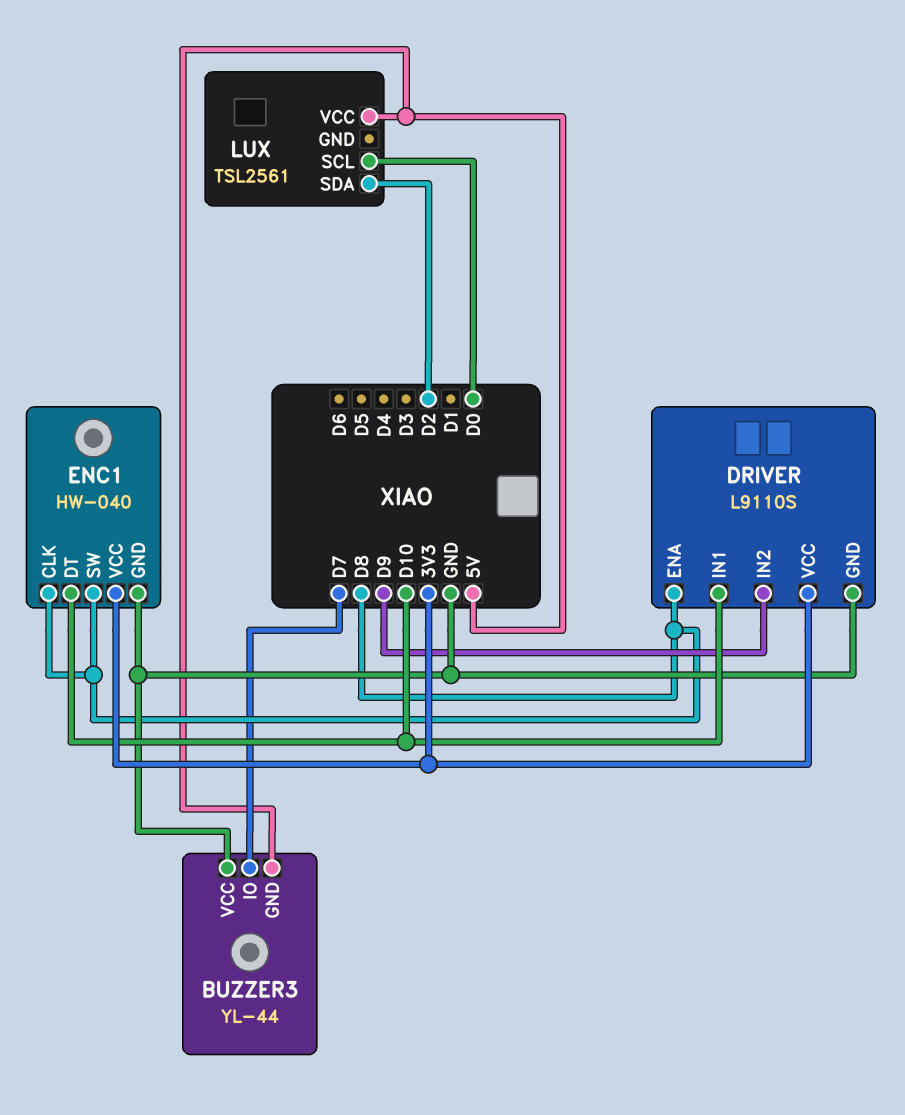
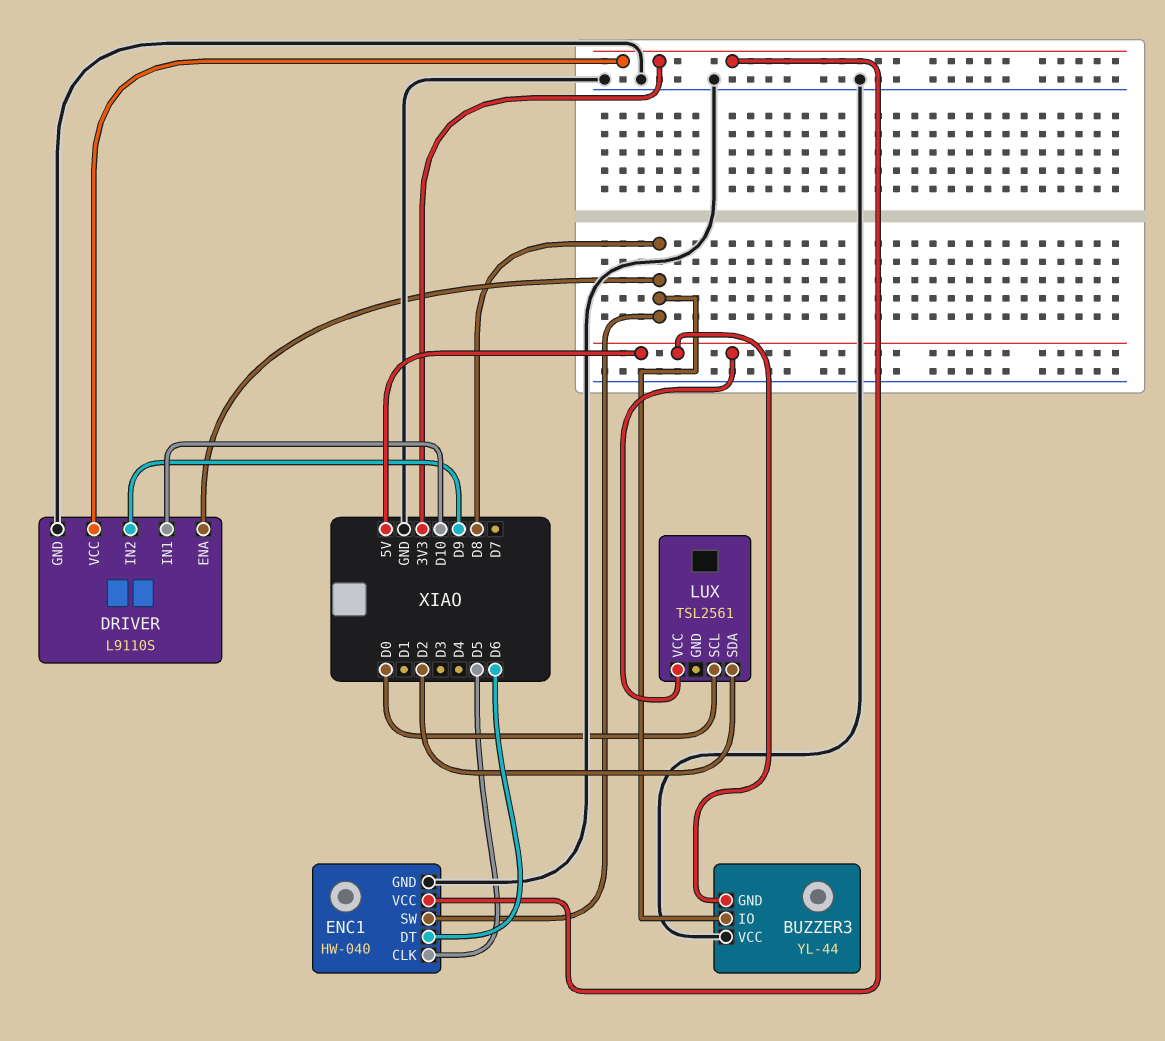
BUZZER3 pin IO: D7 -> D8
ENC1 pin CLK: D8 -> D5
ENC1 pin DT: D10 -> D6

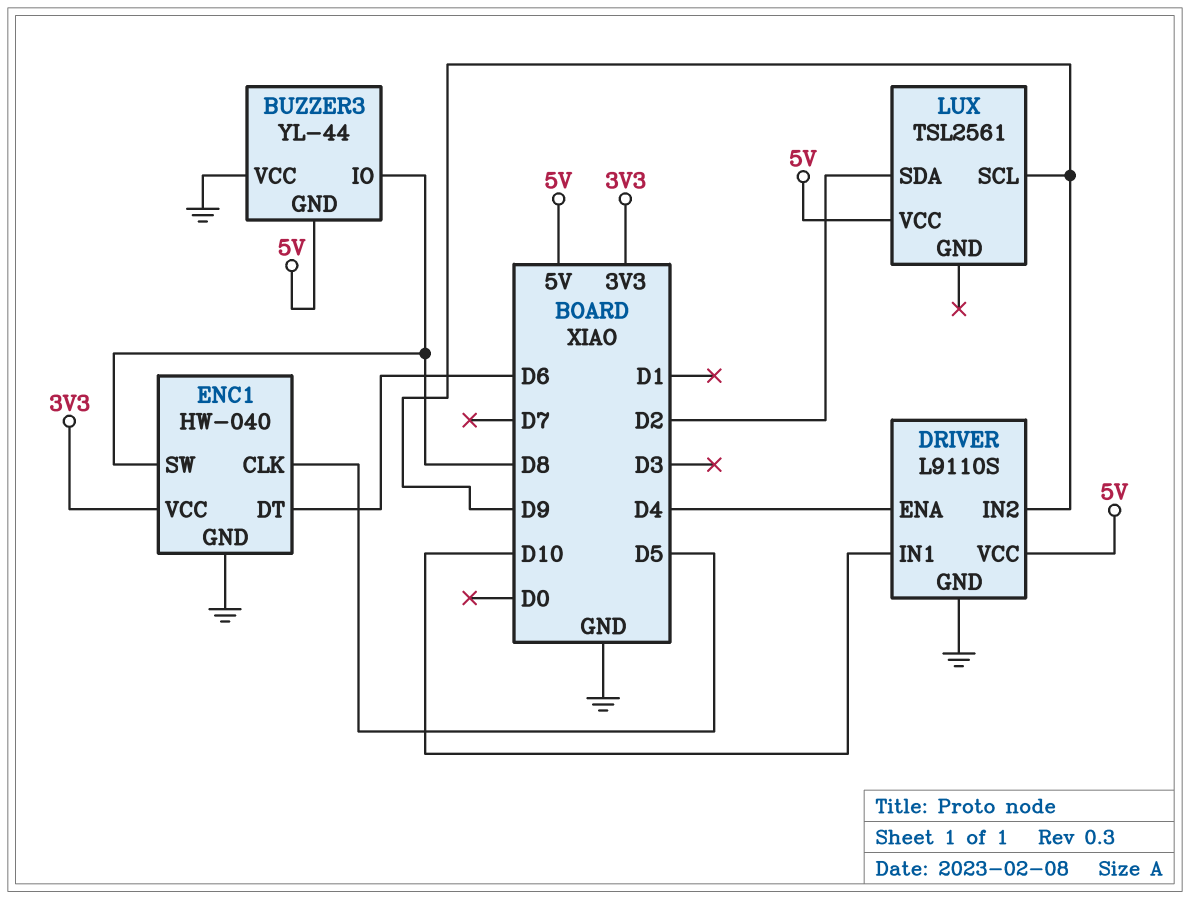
DRIVER pin ENA: D8 -> D4
DRIVER pin VCC: 3V3 -> 5V
LUX pin SCL: D0 -> D9

